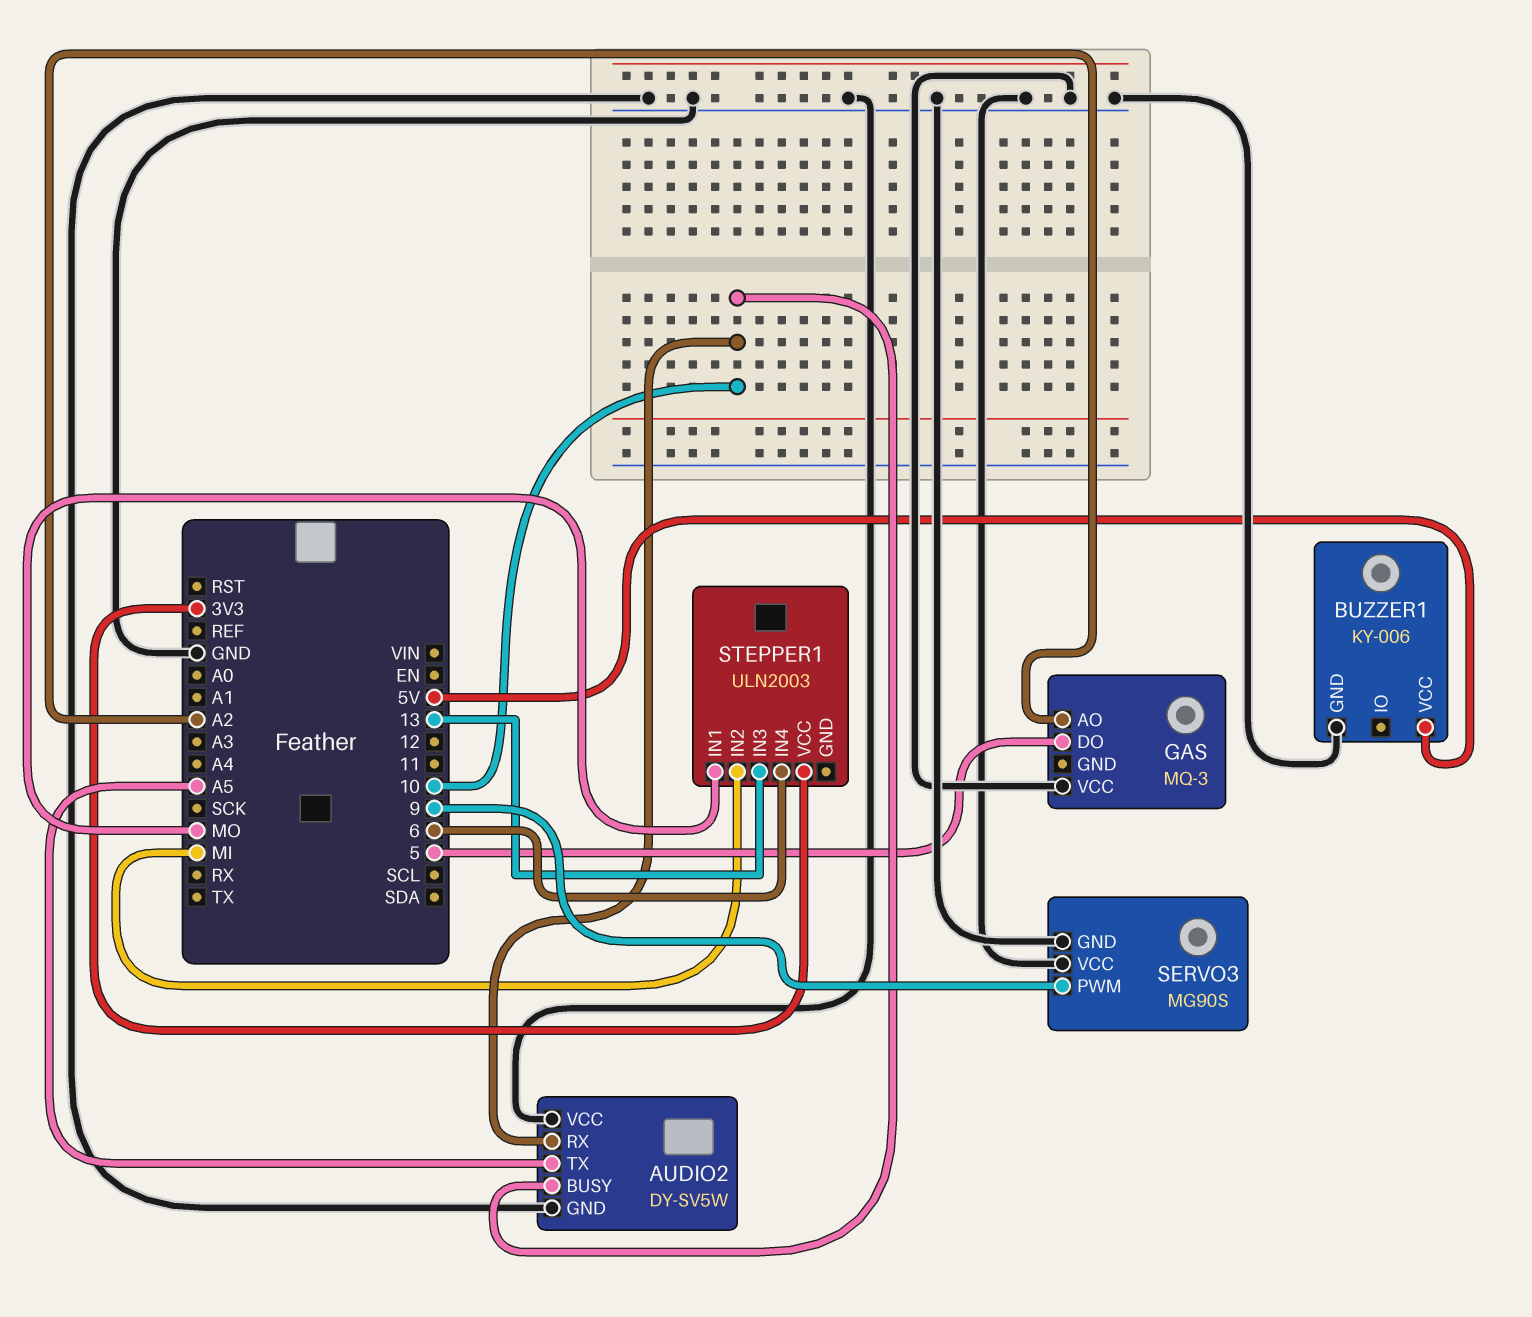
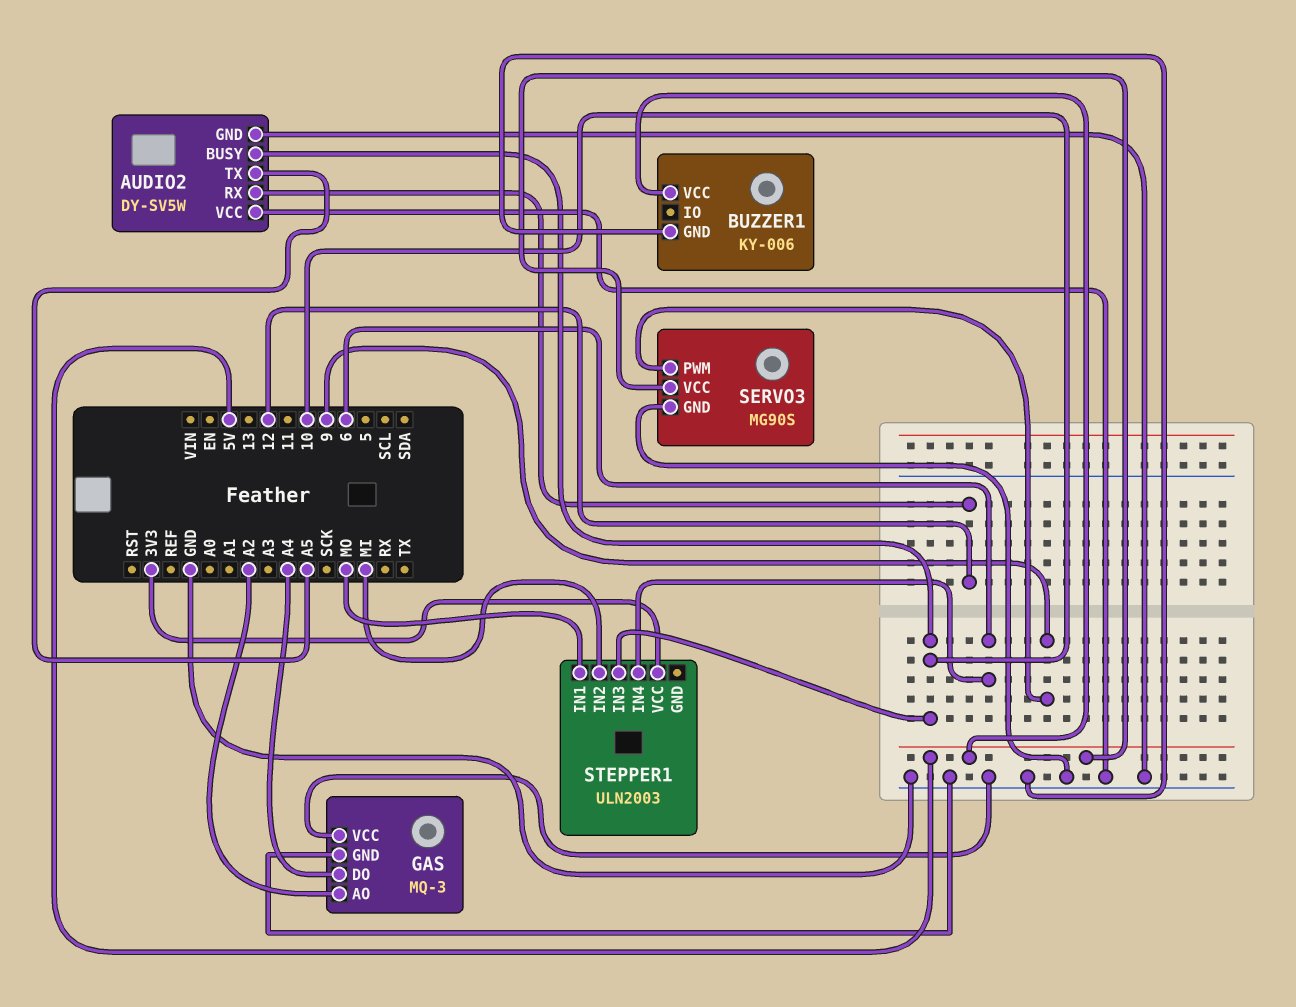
AUDIO2 pin RX: 10 -> 12
GAS pin DO: 5 -> A4
GAS pin GND: none -> GND
SERVO3 pin VCC: GND -> 5V
STEPPER1 pin IN3: 13 -> 10

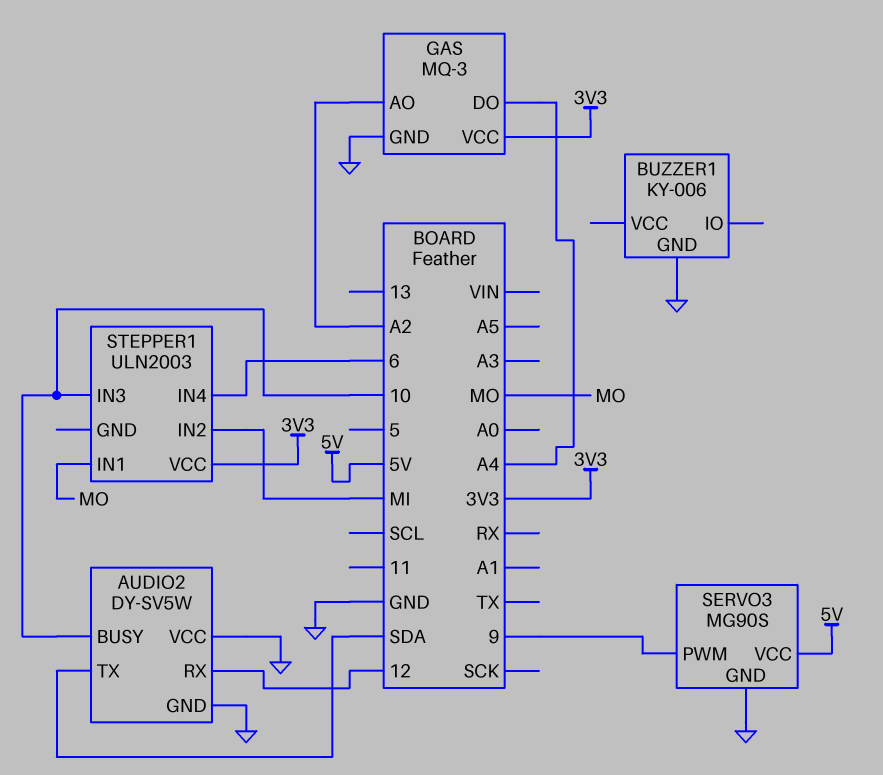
AUDIO2 pin TX: A5 -> SDA
BUZZER1 pin VCC: 5V -> none
GAS pin VCC: GND -> 3V3

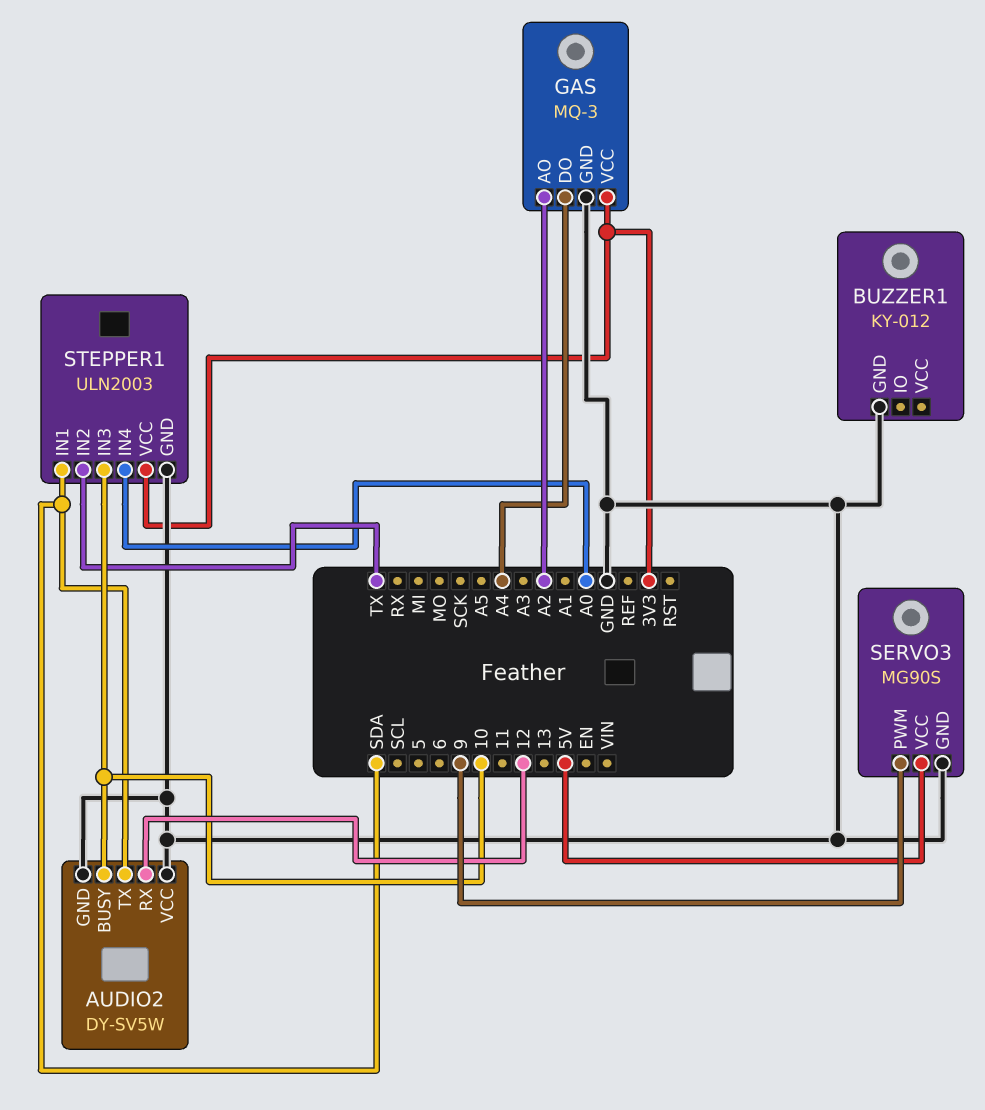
BUZZER1: KY-006 -> KY-012
STEPPER1 pin GND: none -> GND
STEPPER1 pin IN1: MO -> SDA
STEPPER1 pin IN2: MI -> TX
STEPPER1 pin IN4: 6 -> A0

